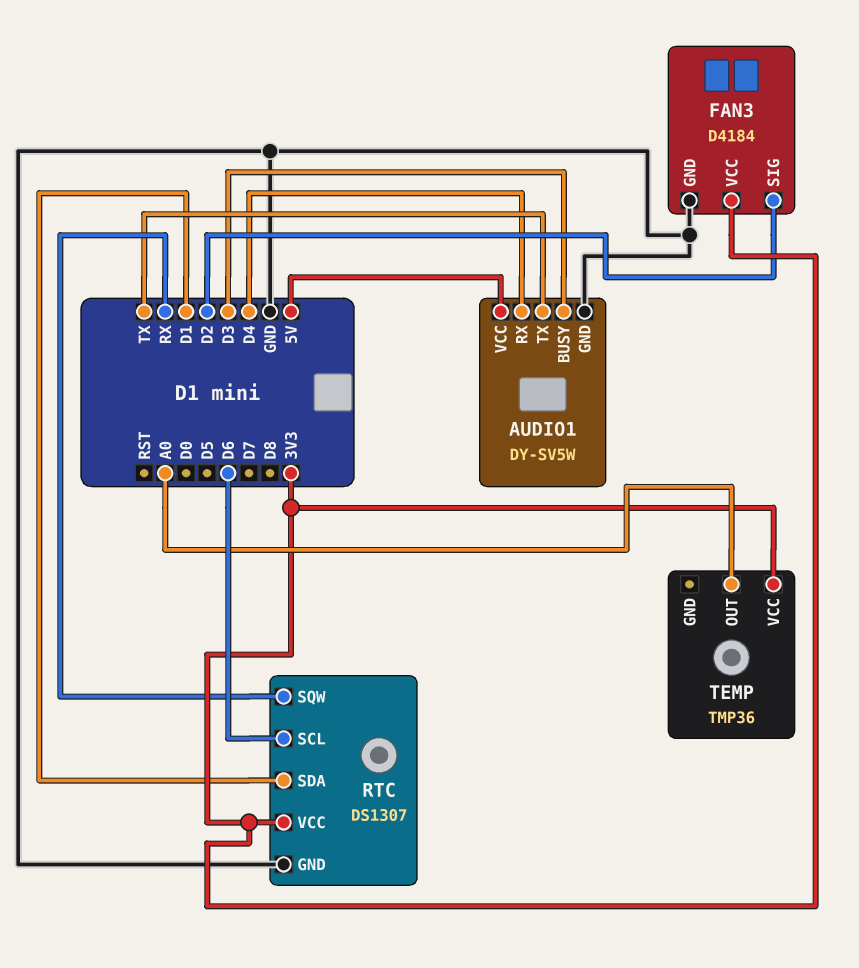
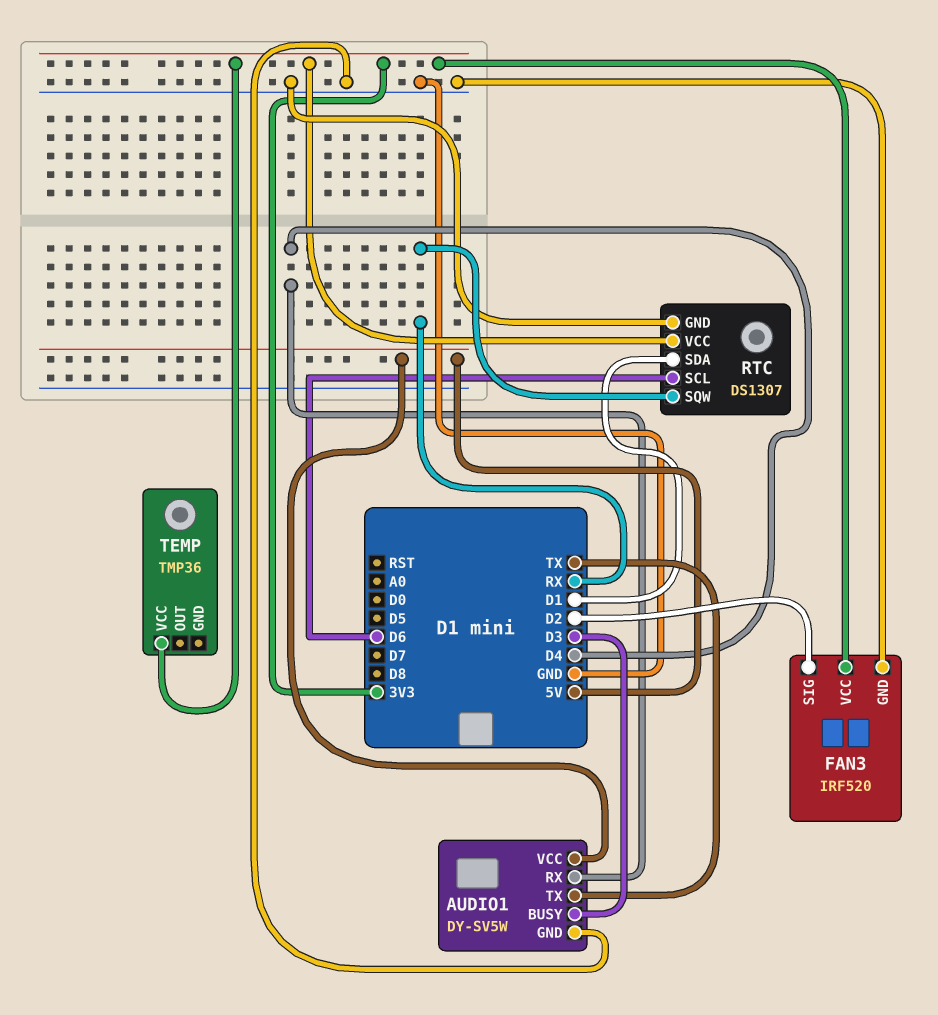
FAN3: D4184 -> IRF520
TEMP pin OUT: A0 -> none

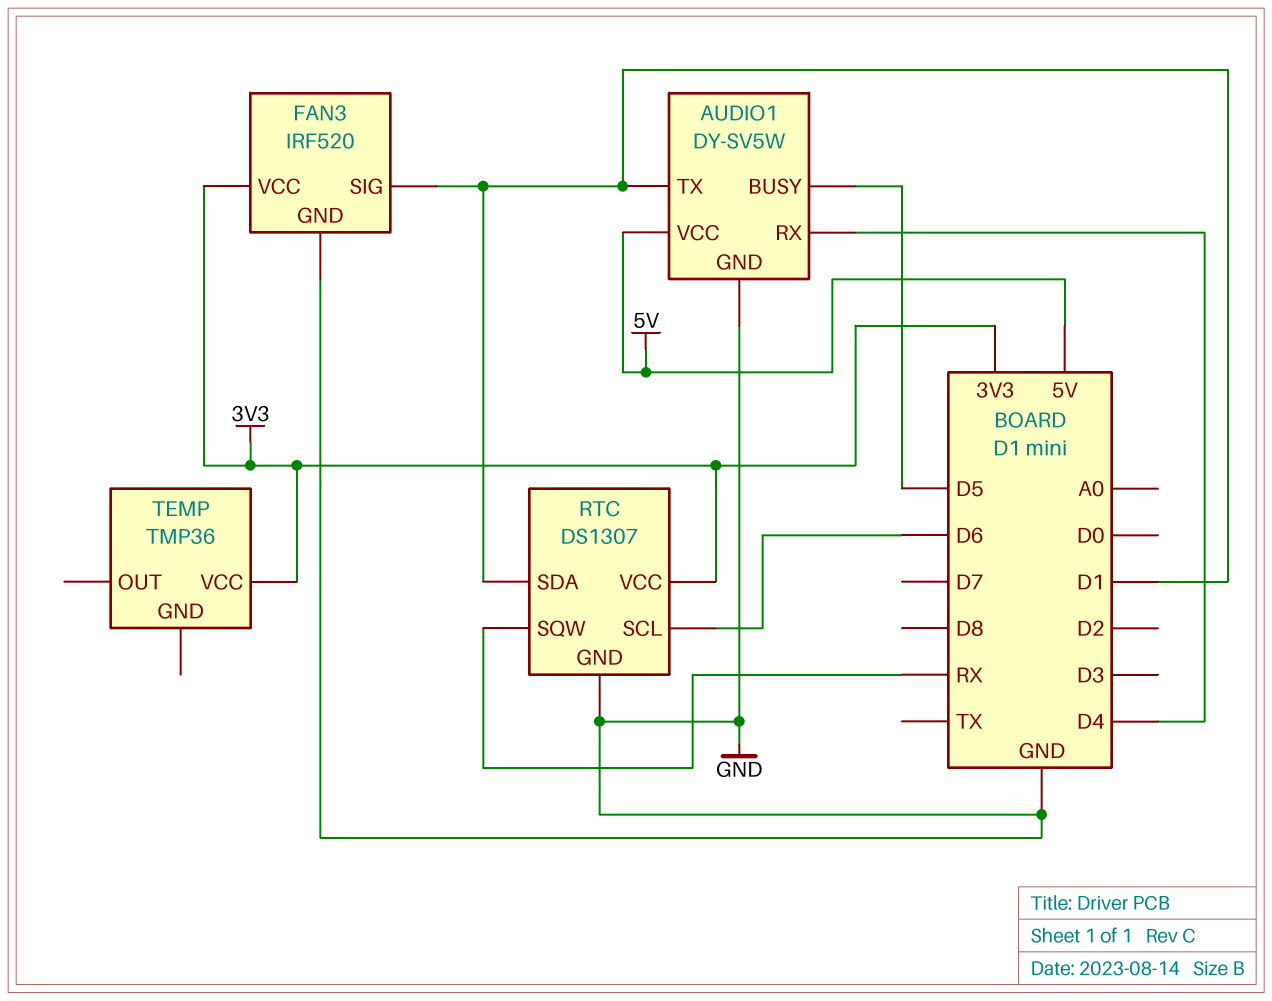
AUDIO1 pin BUSY: D3 -> D5
AUDIO1 pin TX: TX -> D1
FAN3 pin SIG: D2 -> D1

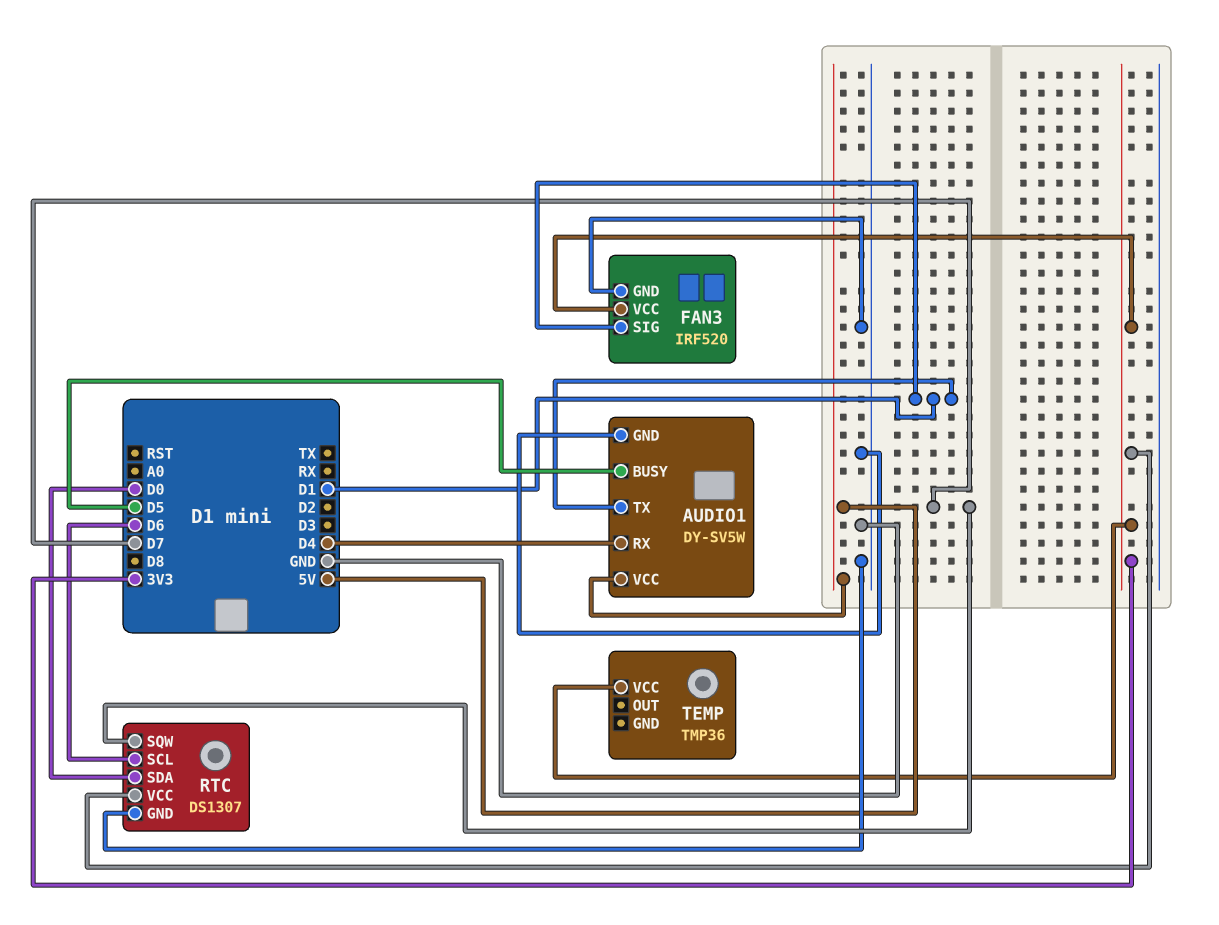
RTC pin SDA: D1 -> D0
RTC pin SQW: RX -> D7

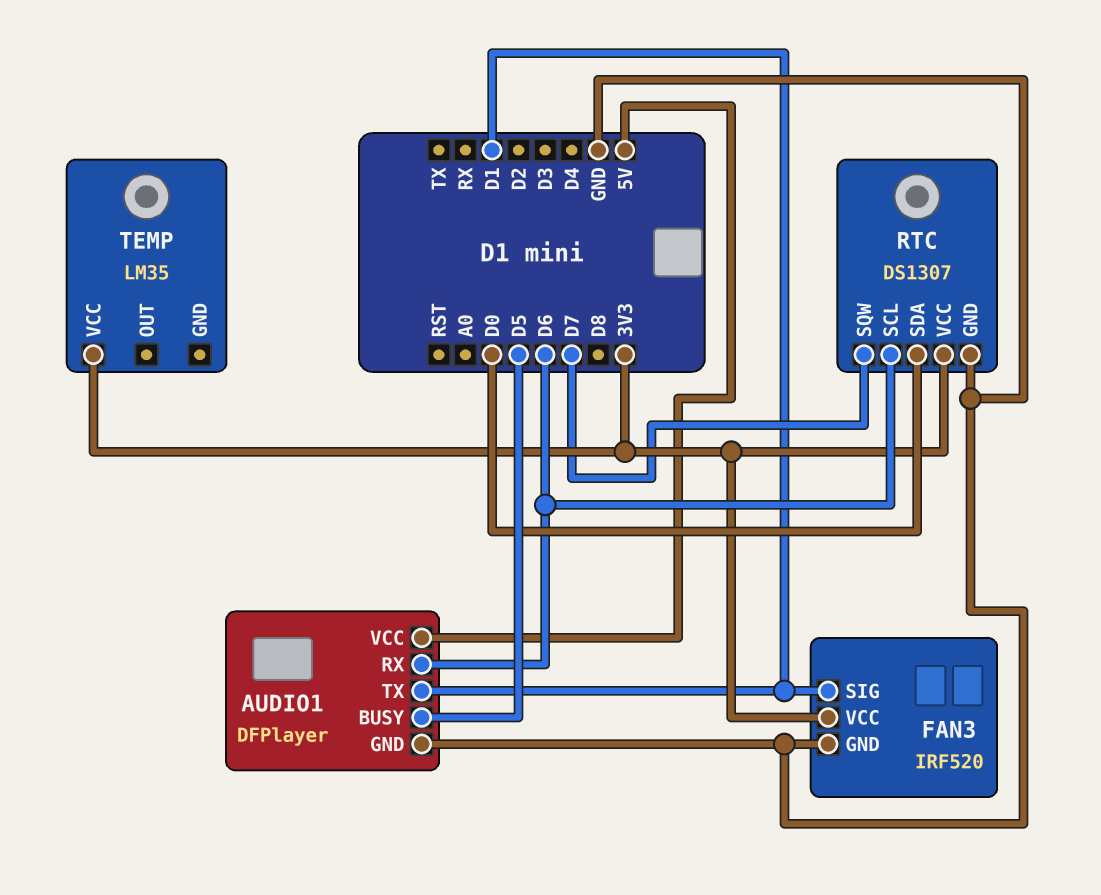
AUDIO1: DY-SV5W -> DFPlayer
AUDIO1 pin RX: D4 -> D6
TEMP: TMP36 -> LM35

